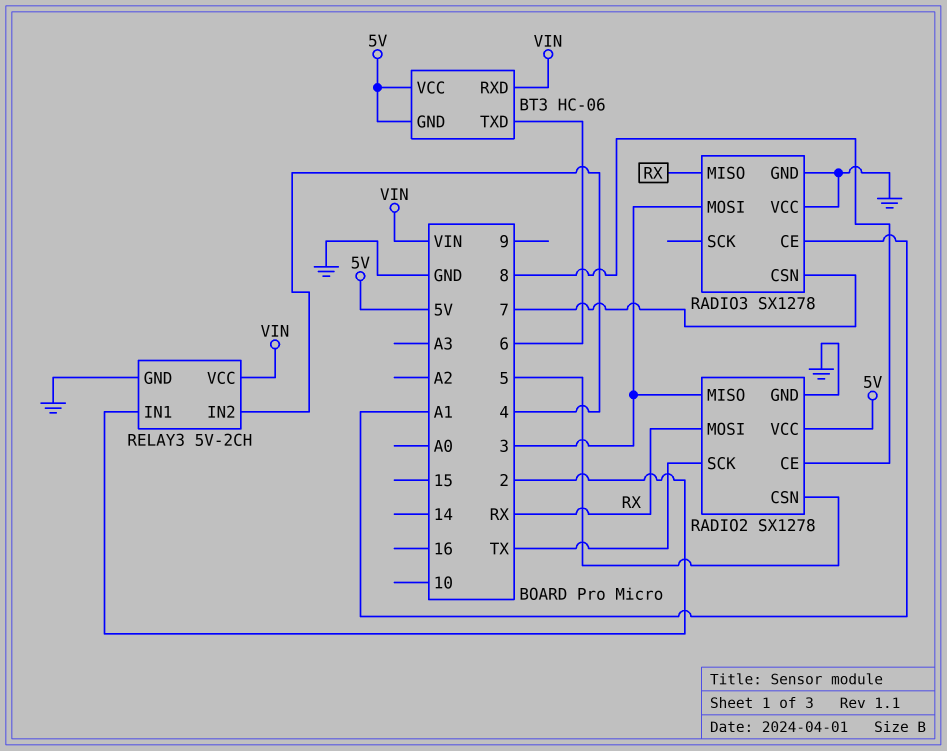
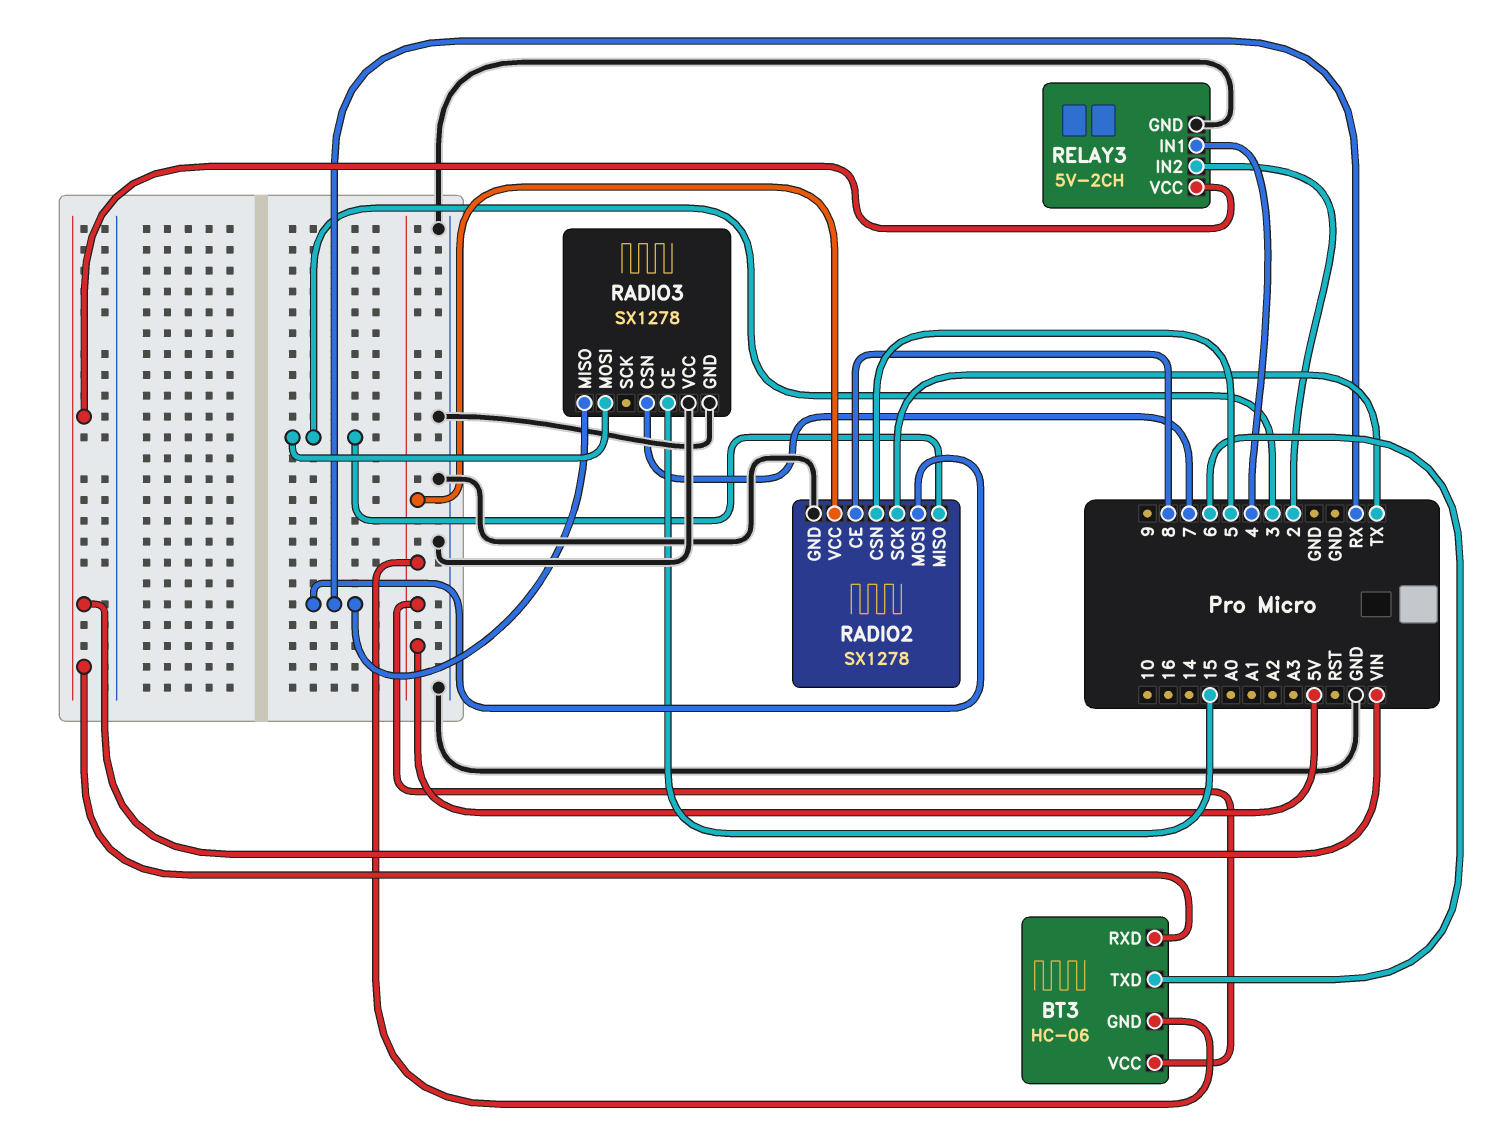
RADIO3 pin CE: A1 -> 15
RELAY3 pin IN1: 2 -> 4
RELAY3 pin IN2: 4 -> 2

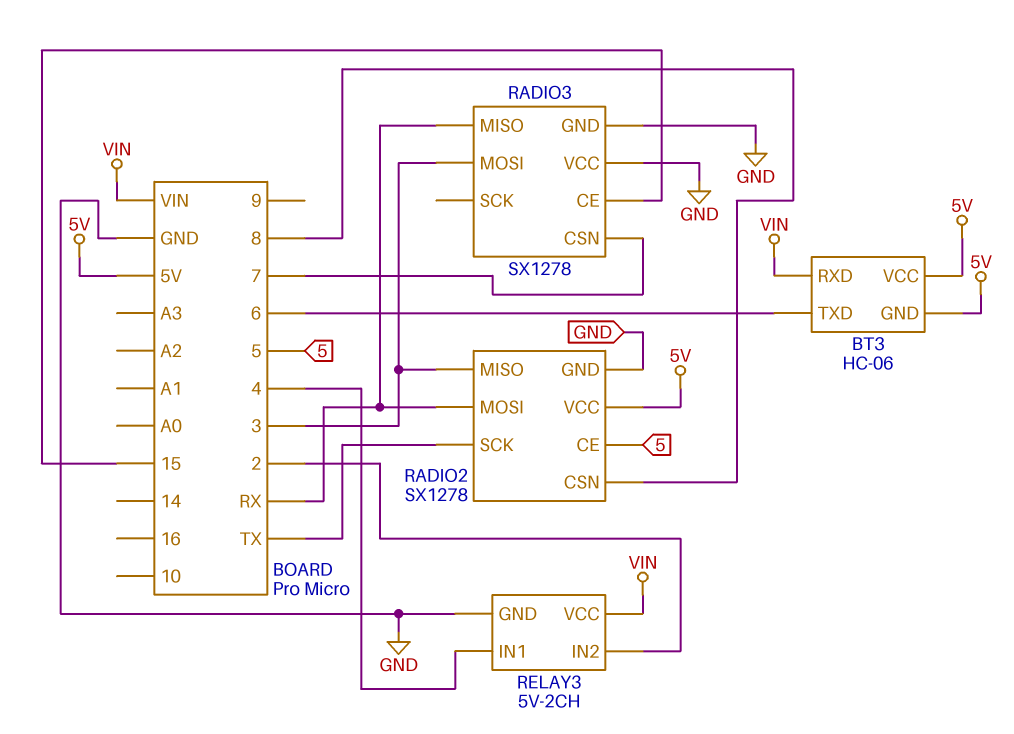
RADIO2 pin CE: 8 -> 5
RADIO2 pin CSN: 5 -> 8

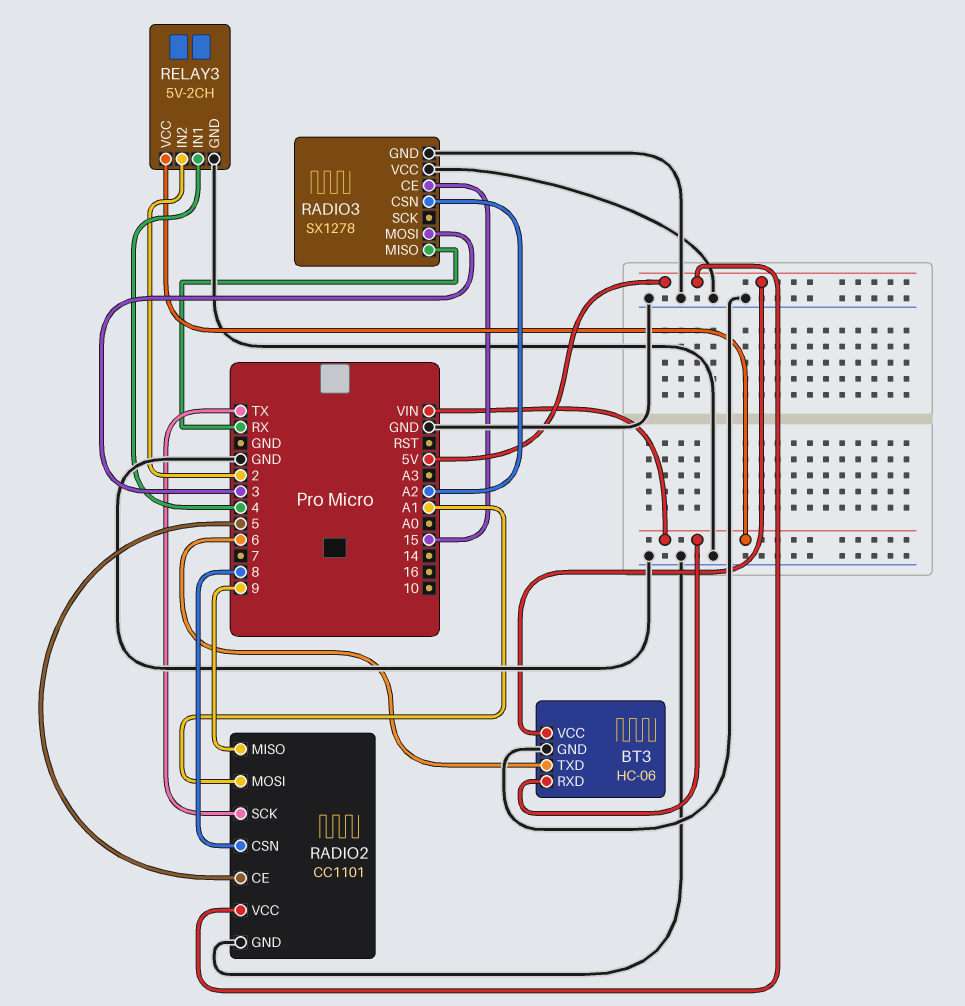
BT3 pin GND: 5V -> GND
RADIO2: SX1278 -> CC1101
RADIO2 pin MISO: 3 -> 9
RADIO2 pin MOSI: RX -> A1
RADIO3 pin CSN: 7 -> A2

